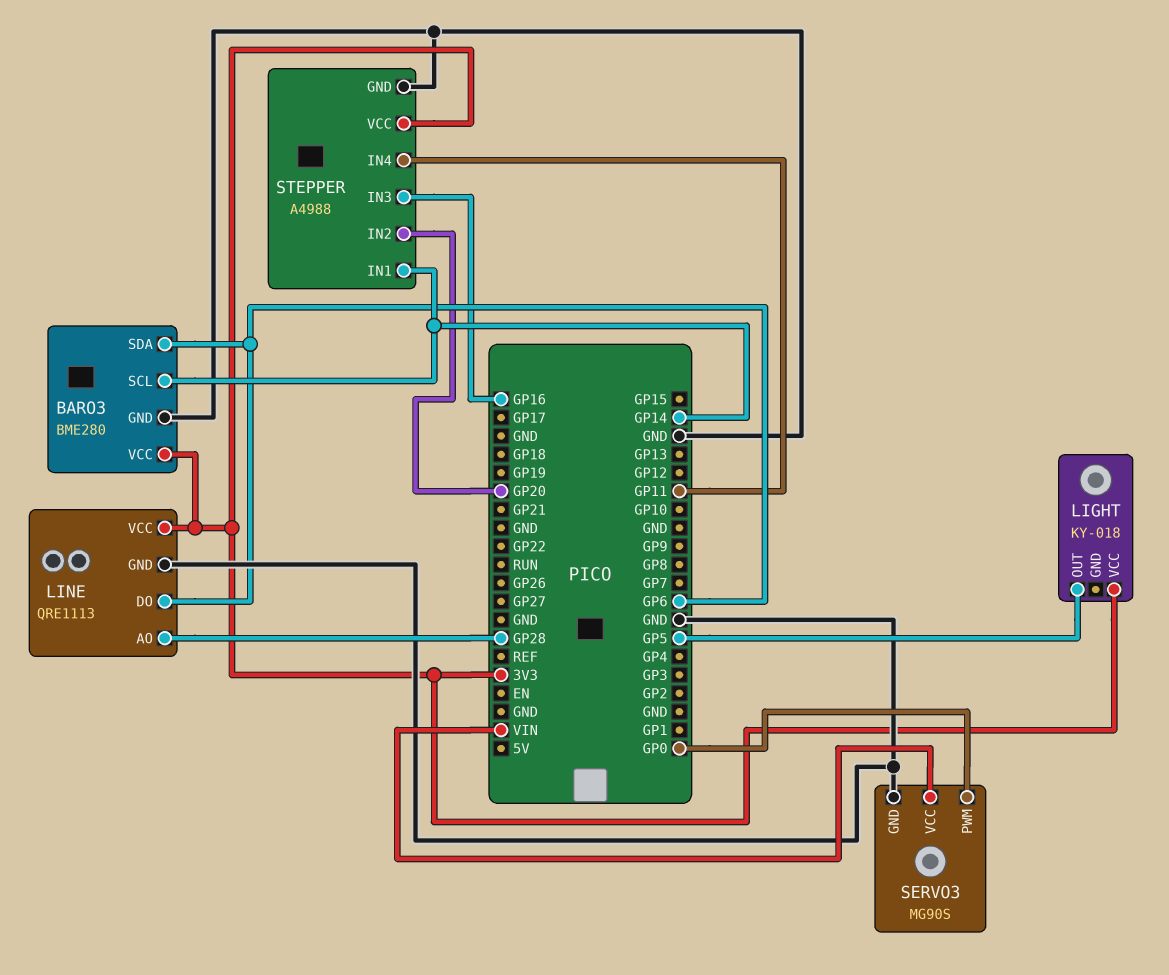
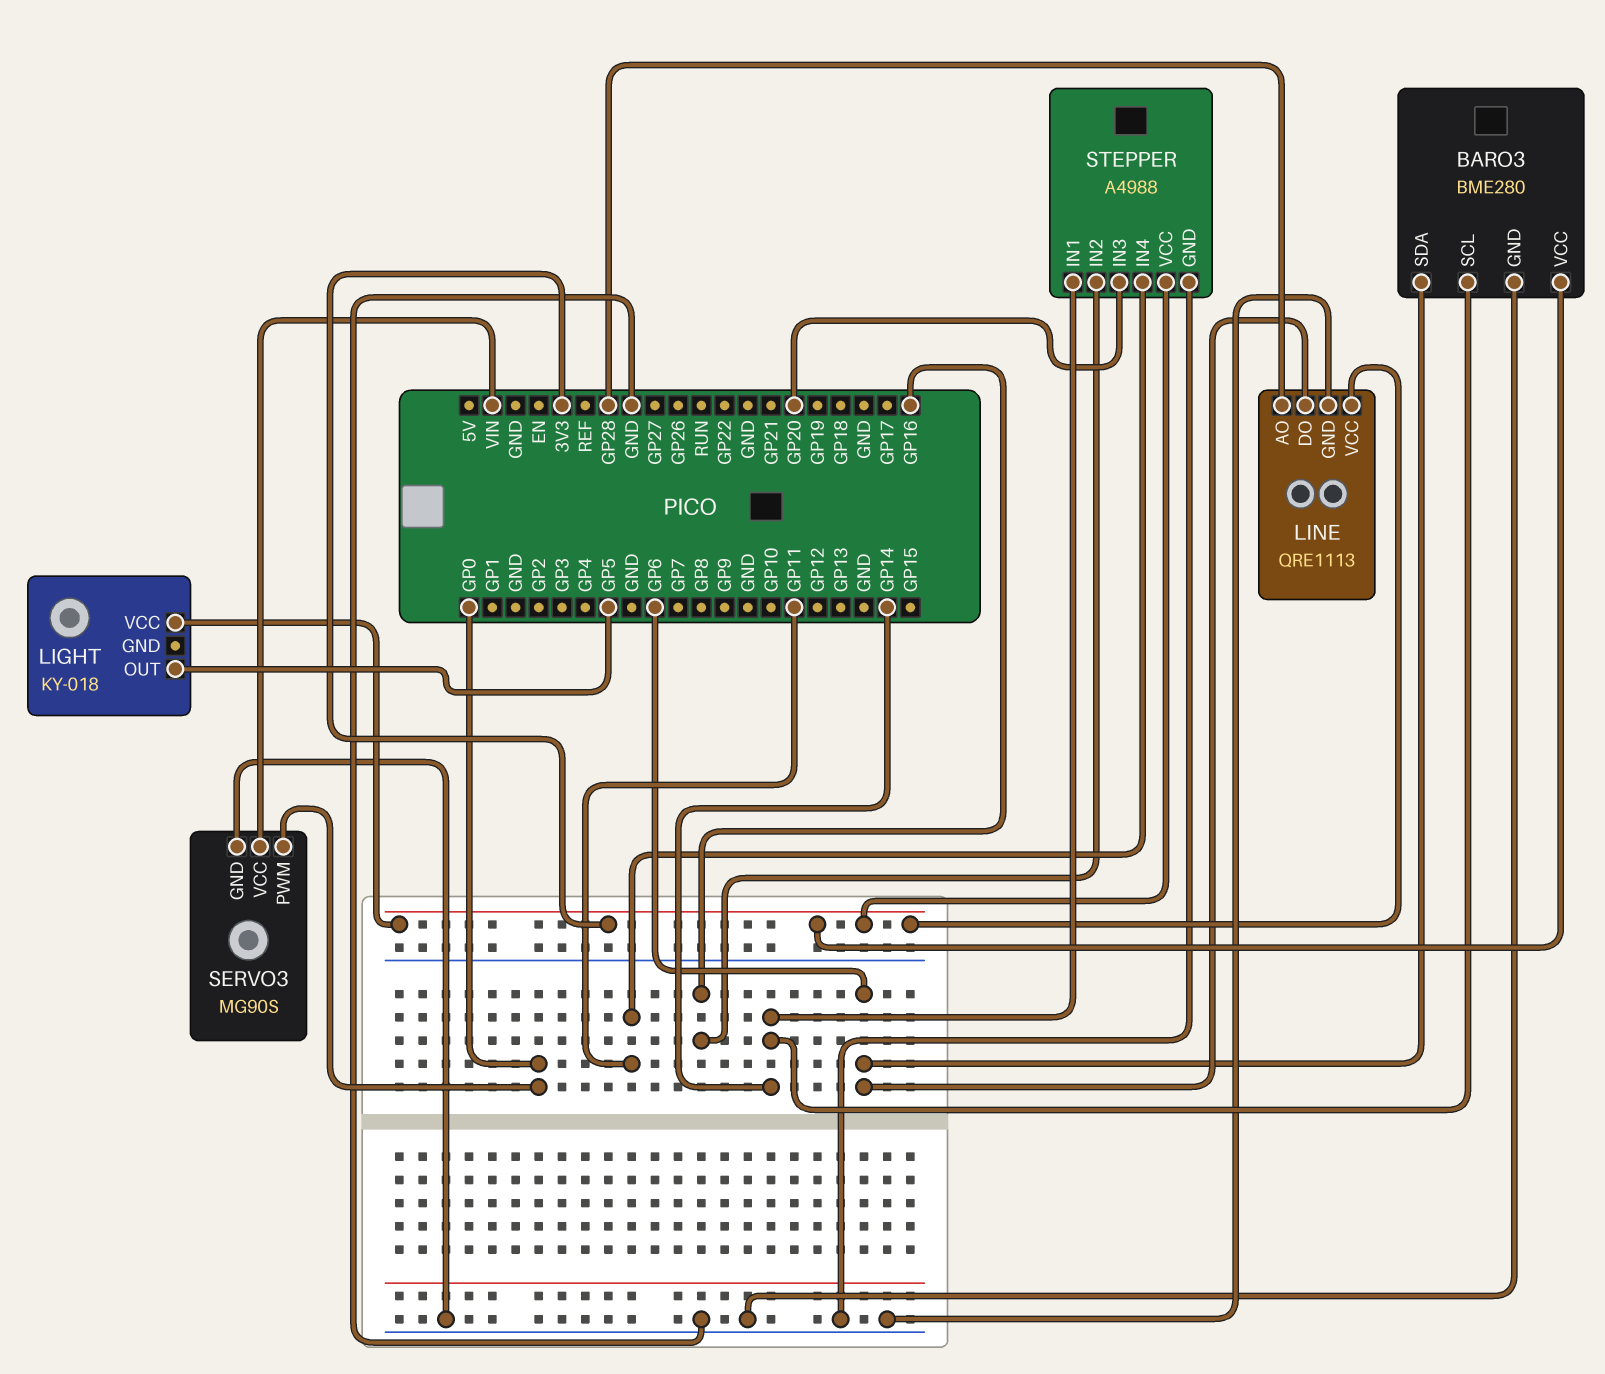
STEPPER pin IN2: GP20 -> GP16
STEPPER pin IN3: GP16 -> GP20

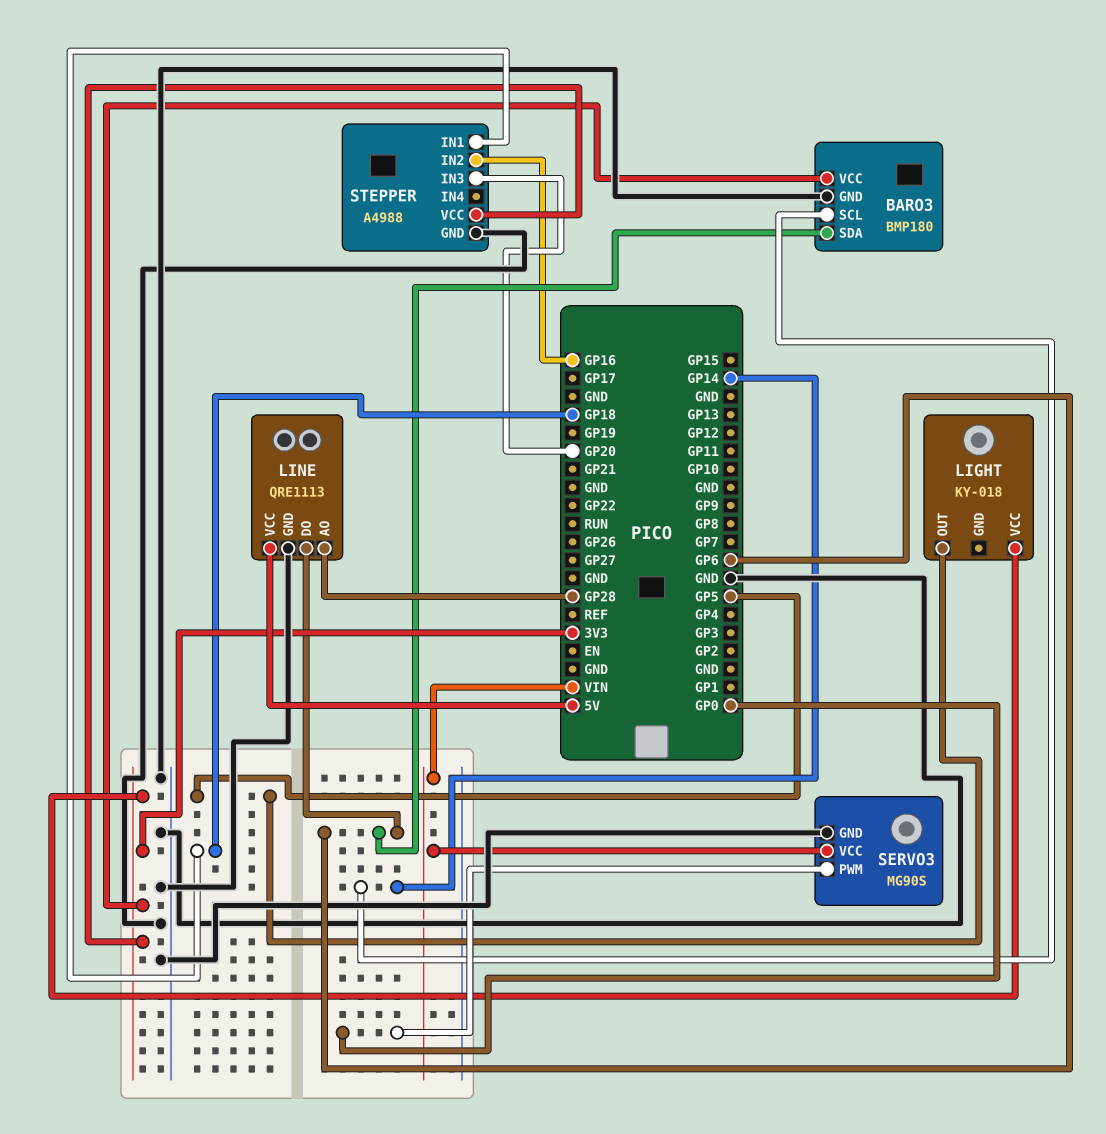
BARO3: BME280 -> BMP180
LINE pin VCC: 3V3 -> 5V
STEPPER pin IN1: GP14 -> GP18
STEPPER pin IN4: GP11 -> none

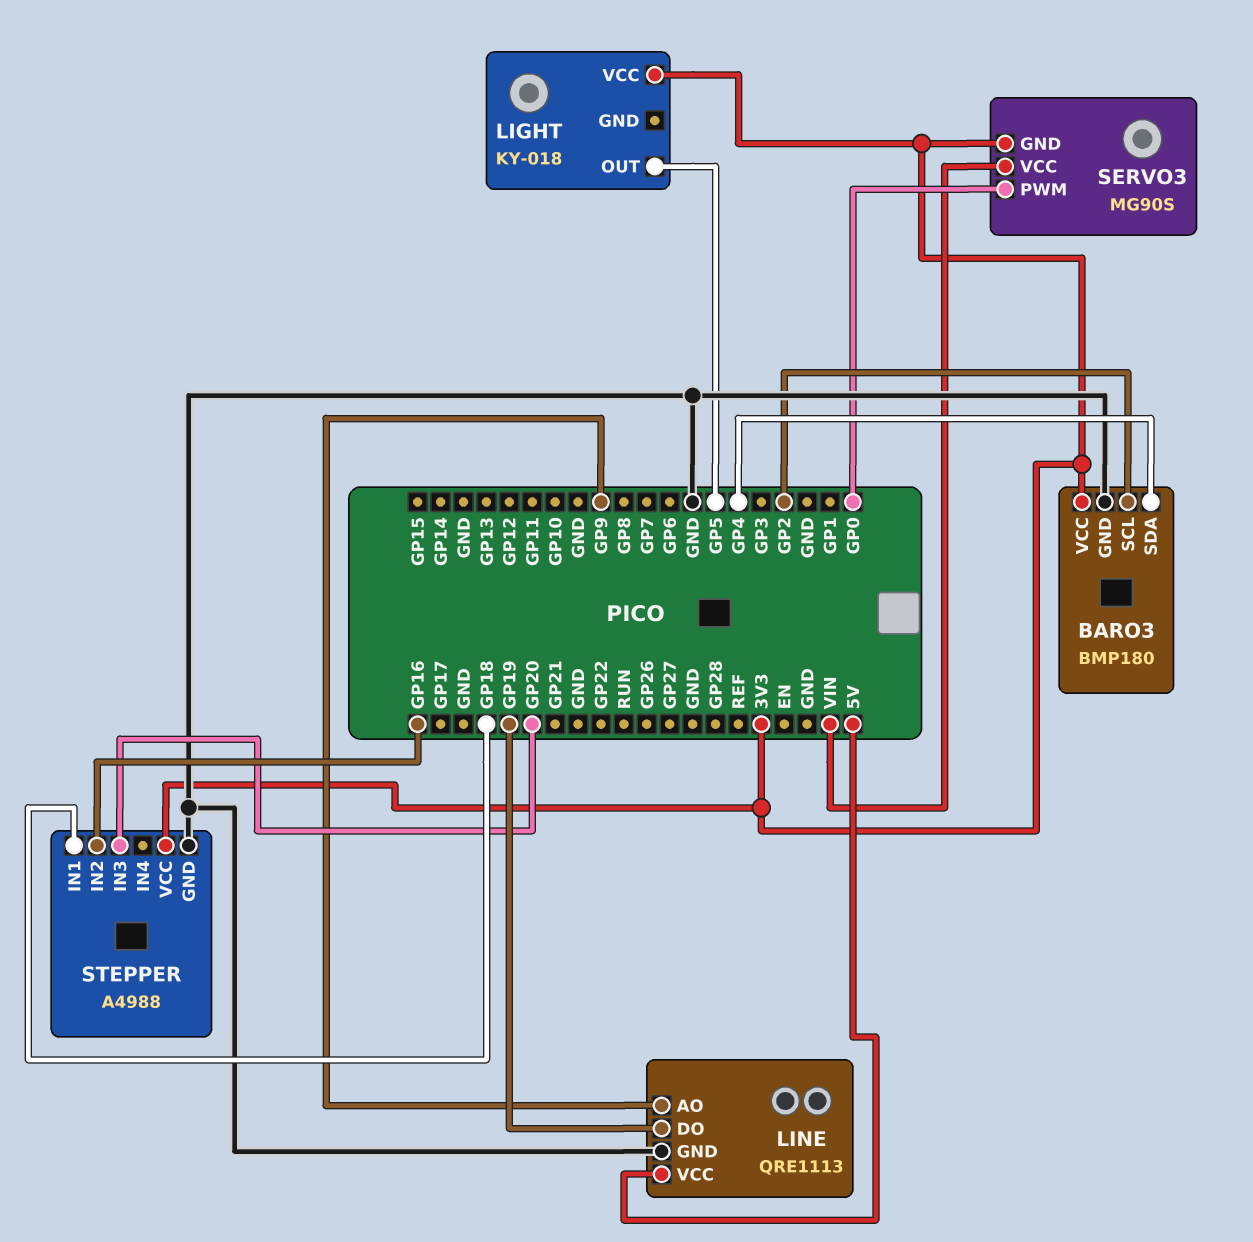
BARO3 pin SCL: GP14 -> GP2
BARO3 pin SDA: GP6 -> GP4
LINE pin AO: GP28 -> GP9
LINE pin DO: GP6 -> GP19
SERVO3 pin GND: GND -> 3V3

